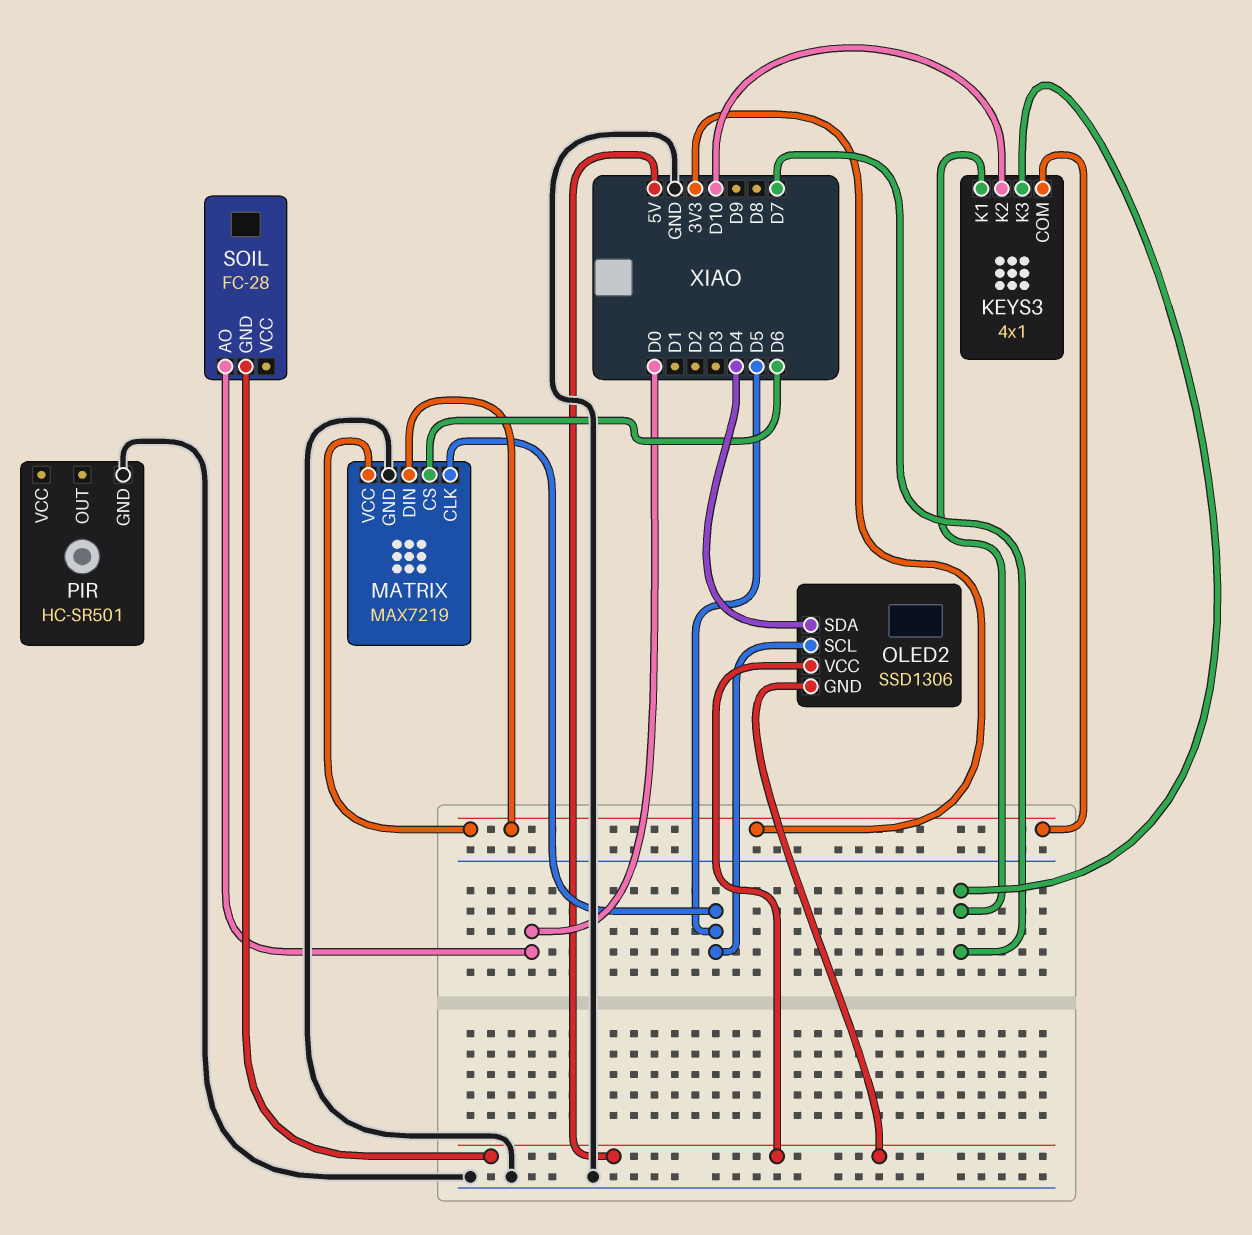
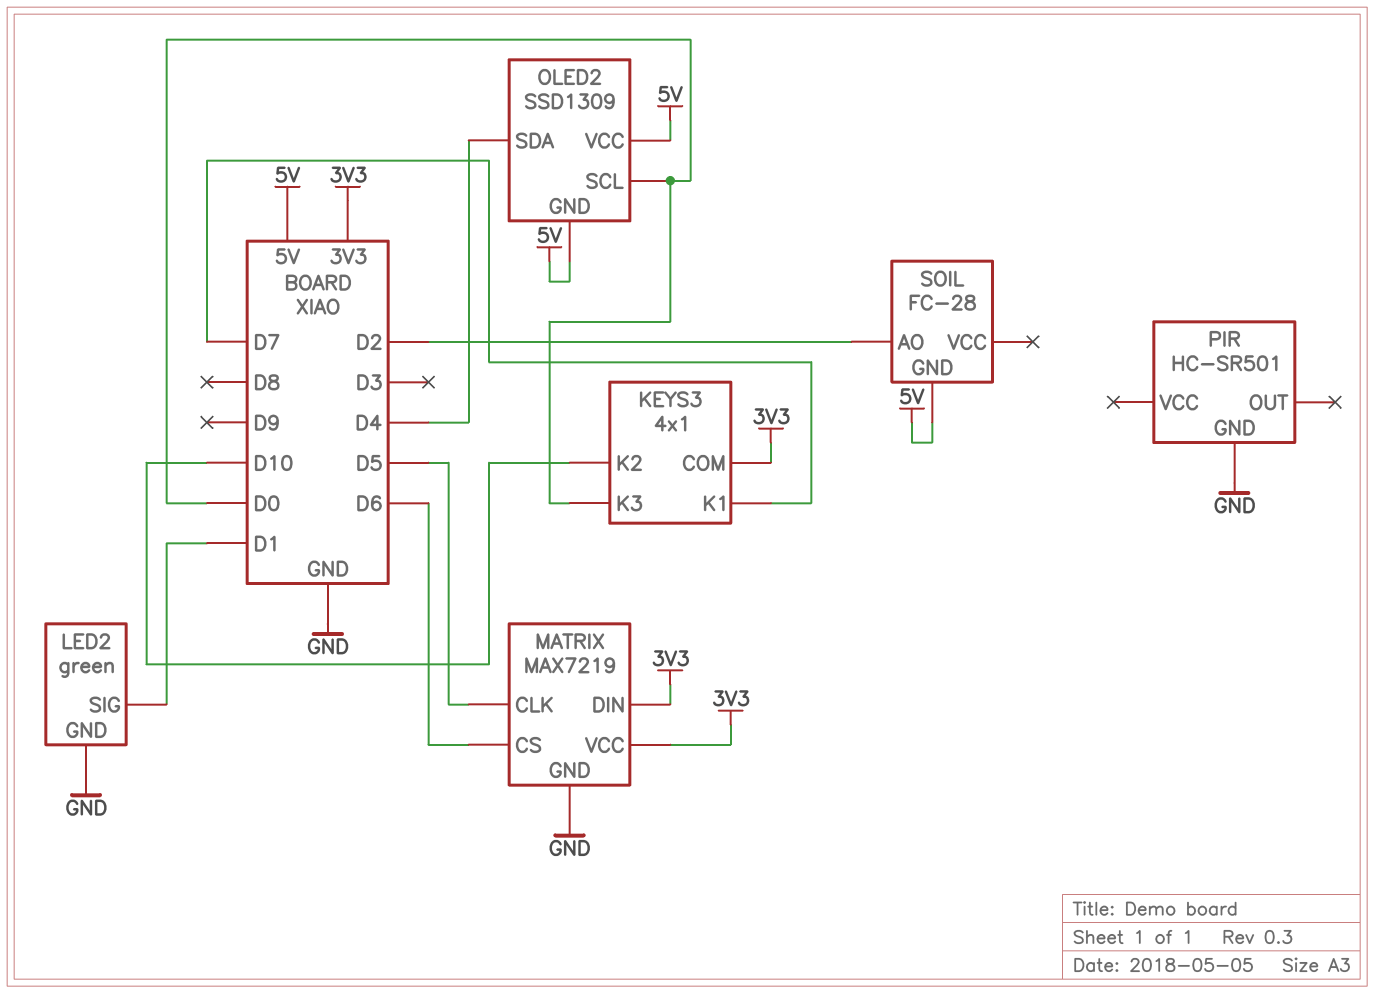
KEYS3 pin K3: D7 -> D0
LED2: none -> green
LED2 pin GND: none -> GND
LED2 pin SIG: none -> D1
OLED2: SSD1306 -> SSD1309
OLED2 pin SCL: D5 -> D0
SOIL pin AO: D0 -> D2

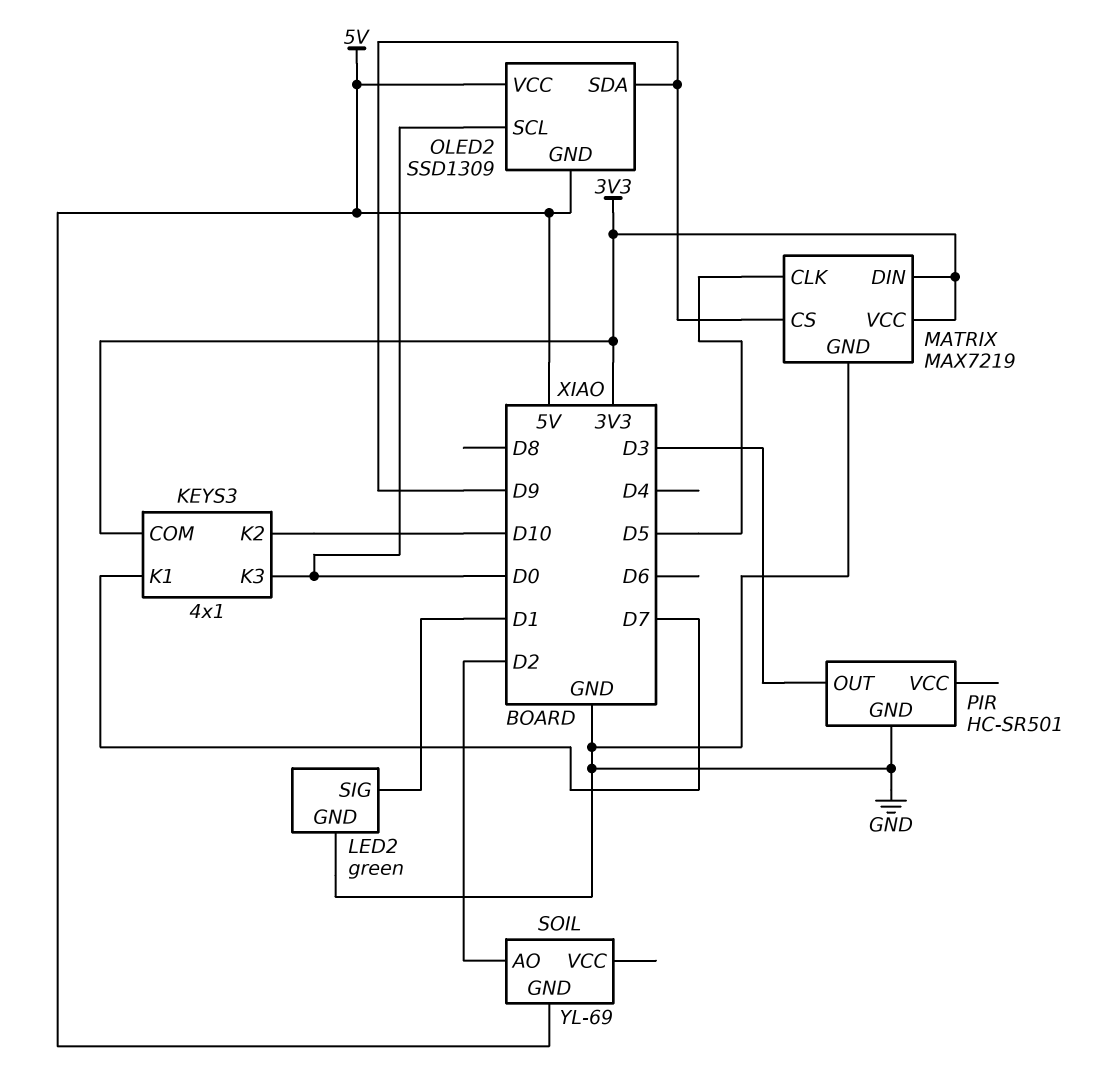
MATRIX pin CS: D6 -> D9
OLED2 pin SDA: D4 -> D9
PIR pin OUT: none -> D3
SOIL: FC-28 -> YL-69

